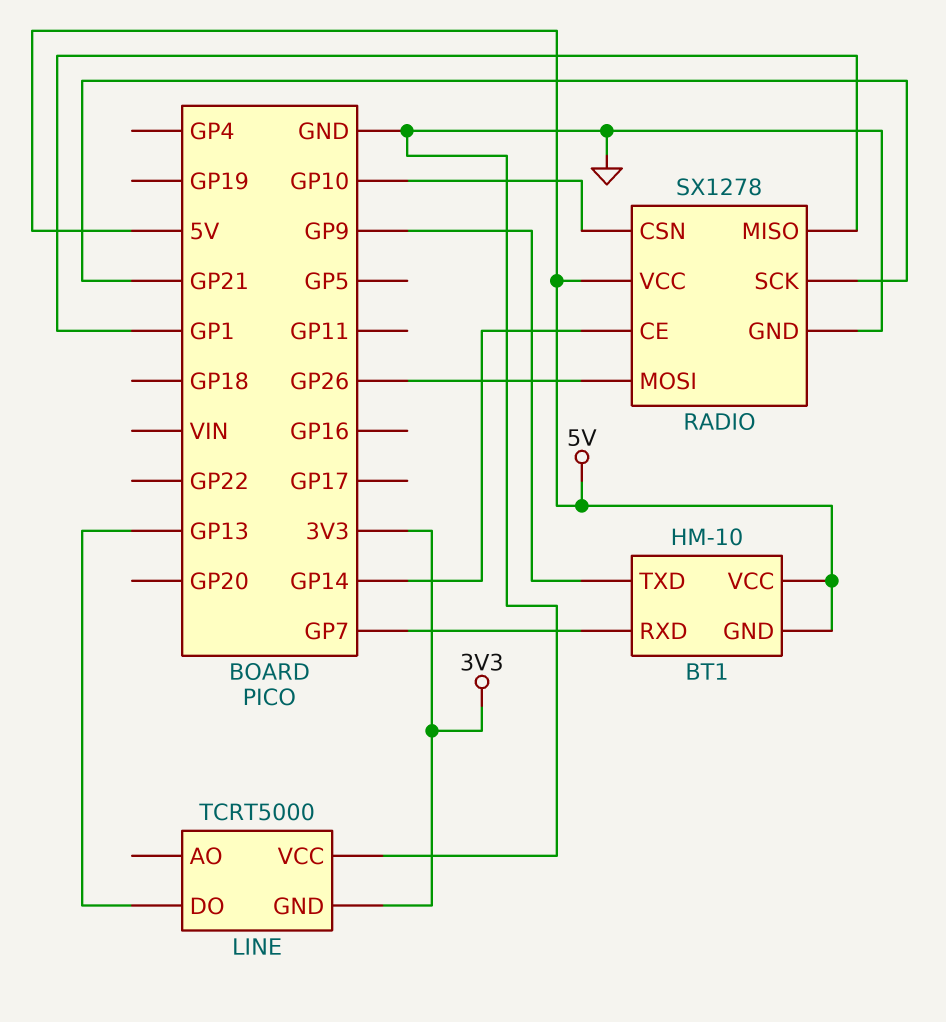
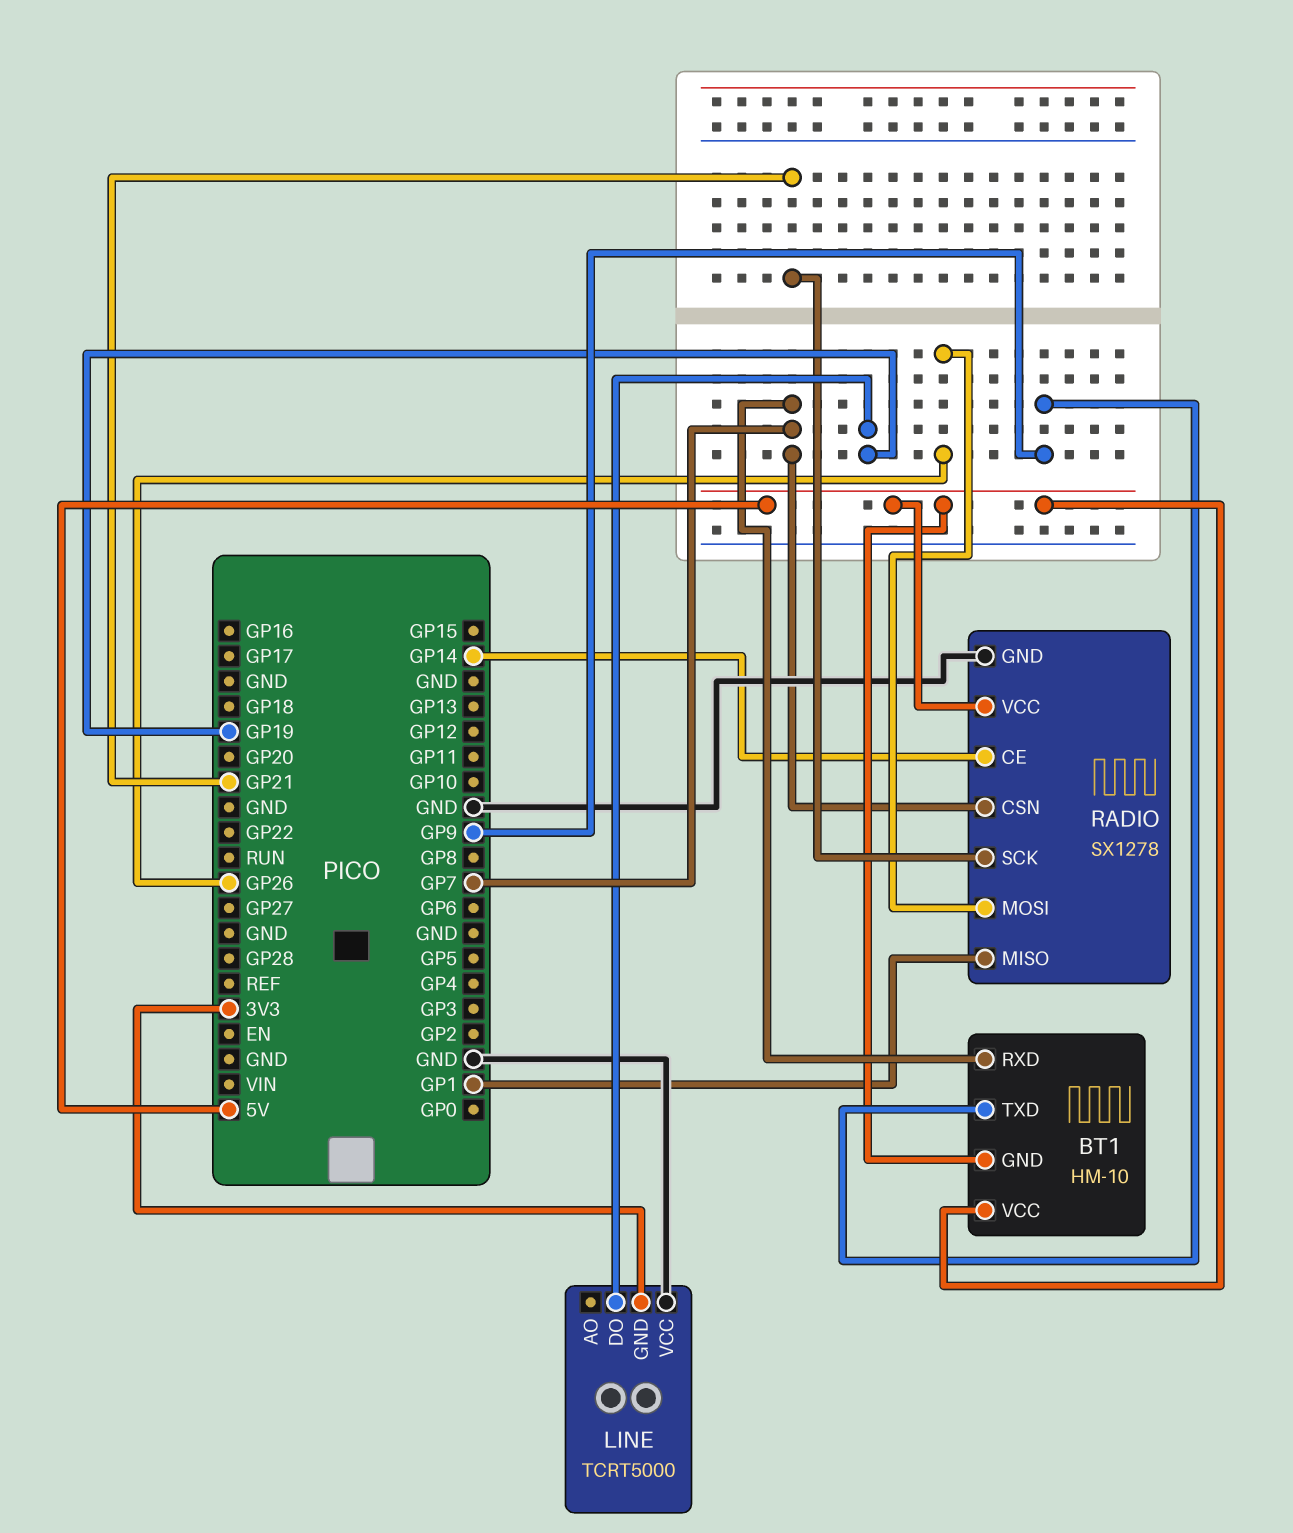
LINE pin DO: GP13 -> GP19
RADIO pin CSN: GP10 -> GP7

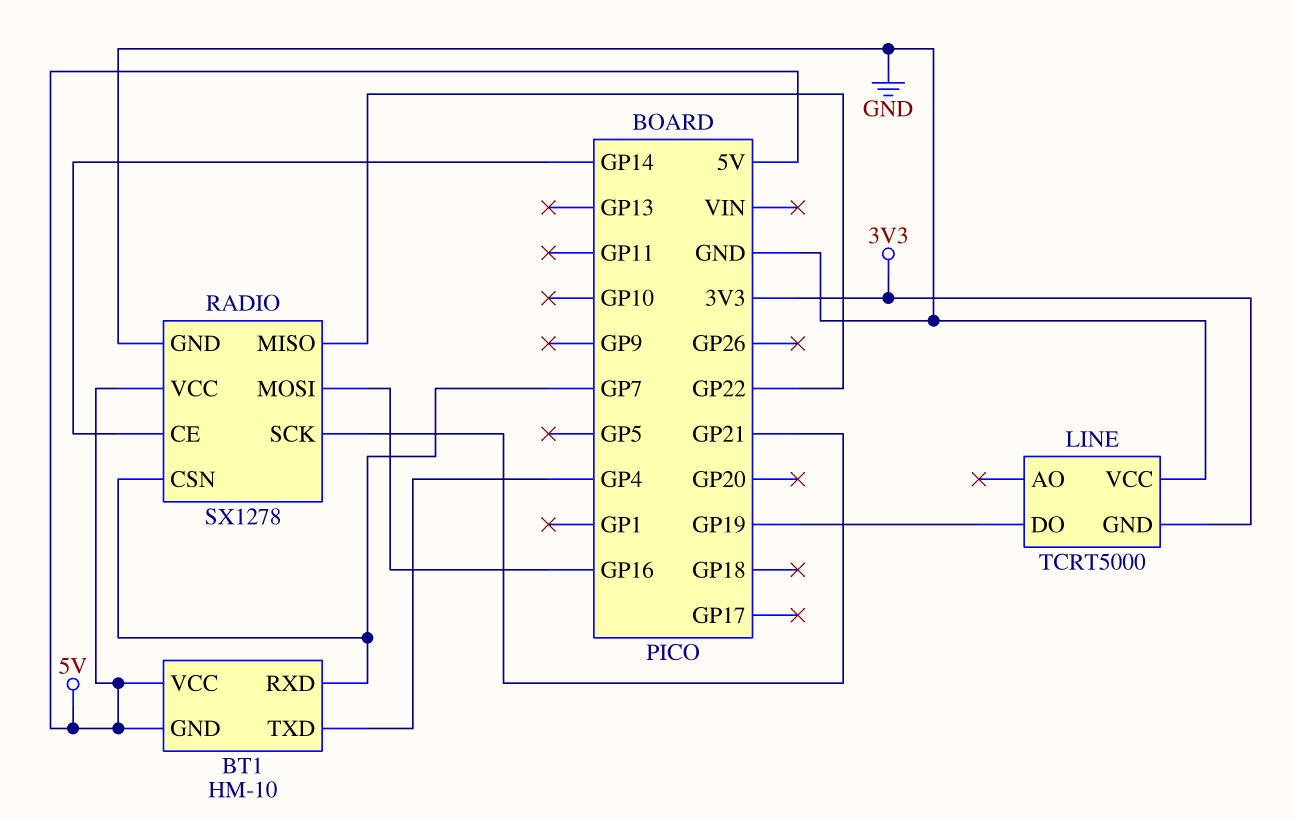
BT1 pin TXD: GP9 -> GP4
RADIO pin MISO: GP1 -> GP22
RADIO pin MOSI: GP26 -> GP16

